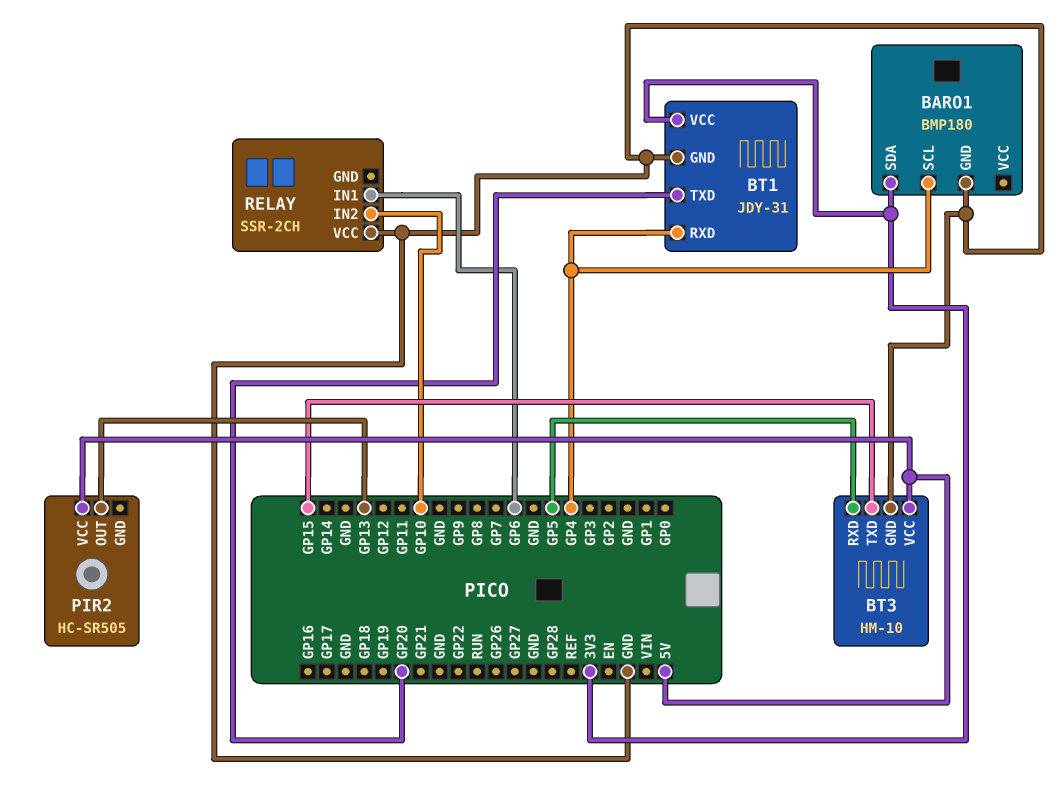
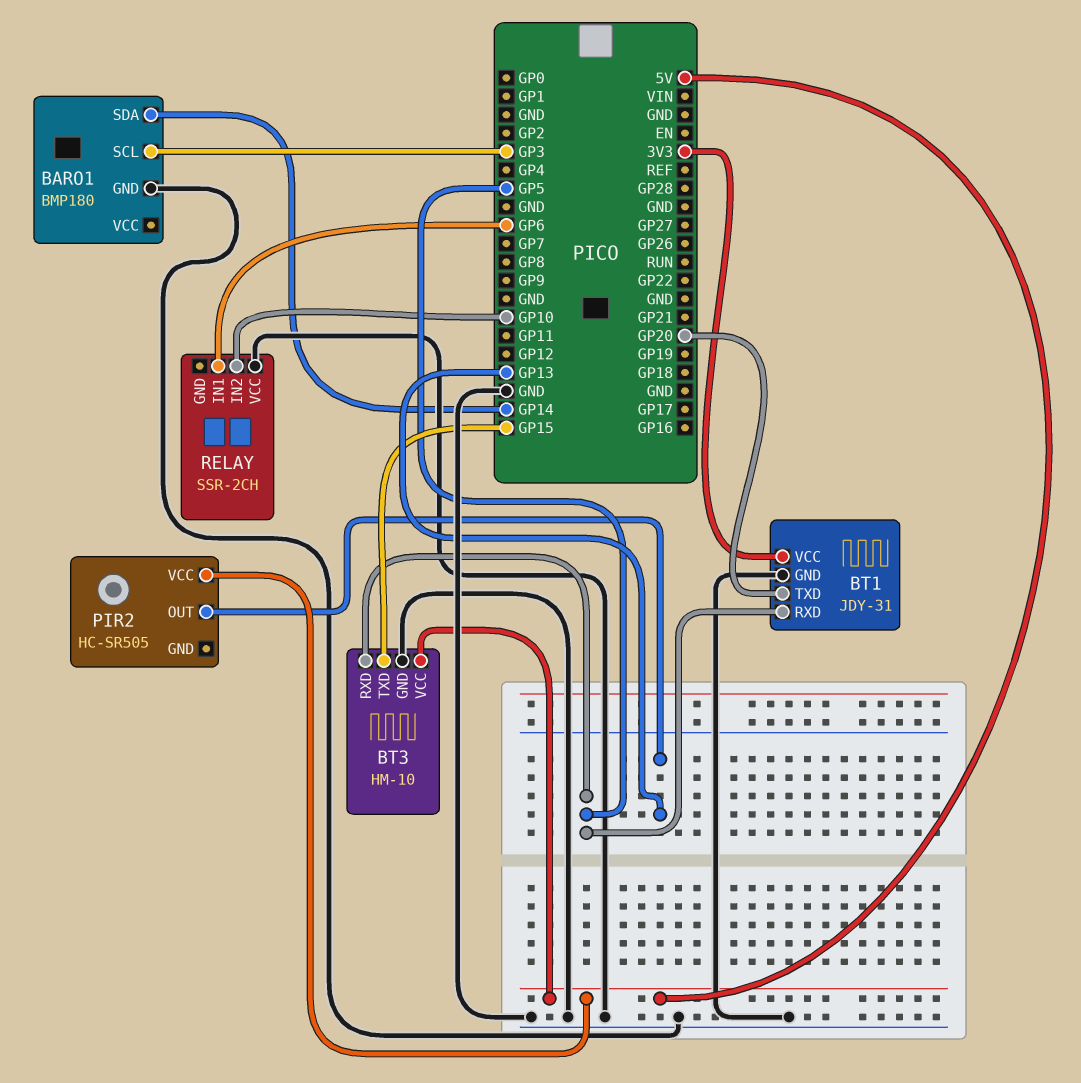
BARO1 pin SCL: GP4 -> GP3
BARO1 pin SDA: 3V3 -> GP14
BT1 pin RXD: GP4 -> GP5

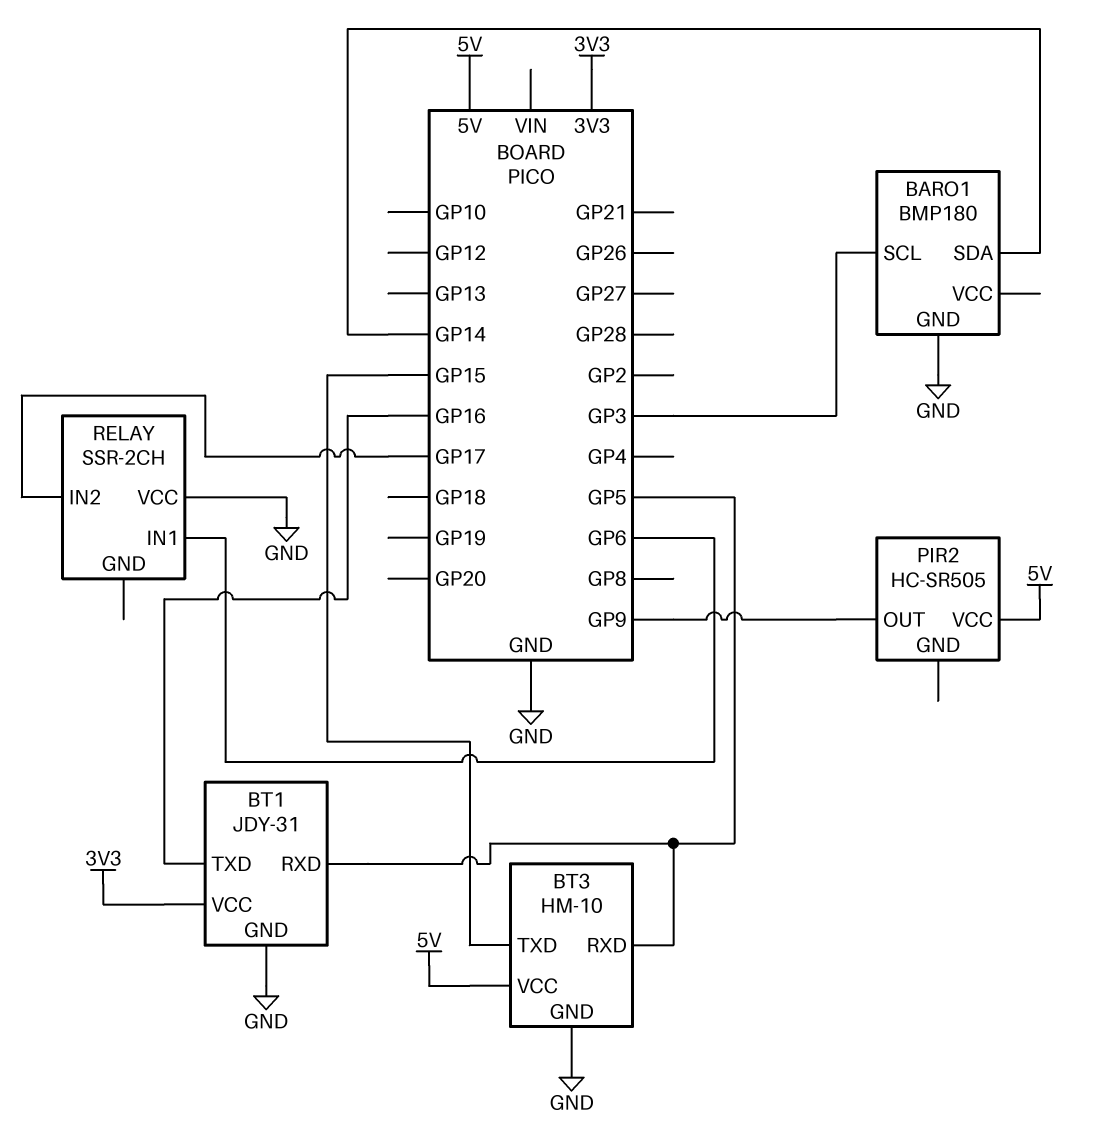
BT1 pin TXD: GP20 -> GP16
PIR2 pin OUT: GP13 -> GP9
RELAY pin IN2: GP10 -> GP17

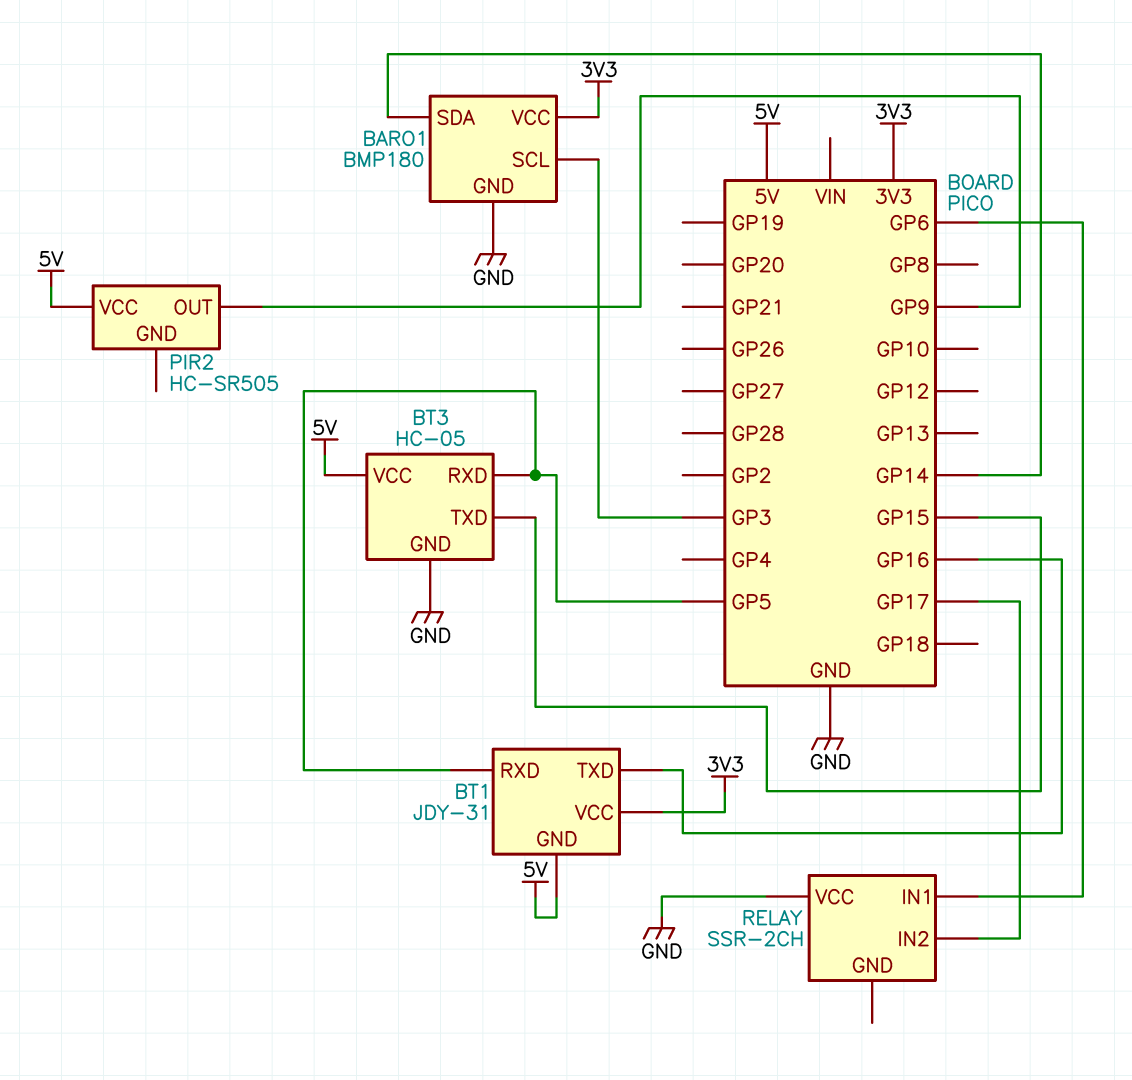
BARO1 pin VCC: none -> 3V3
BT1 pin GND: GND -> 5V
BT3: HM-10 -> HC-05

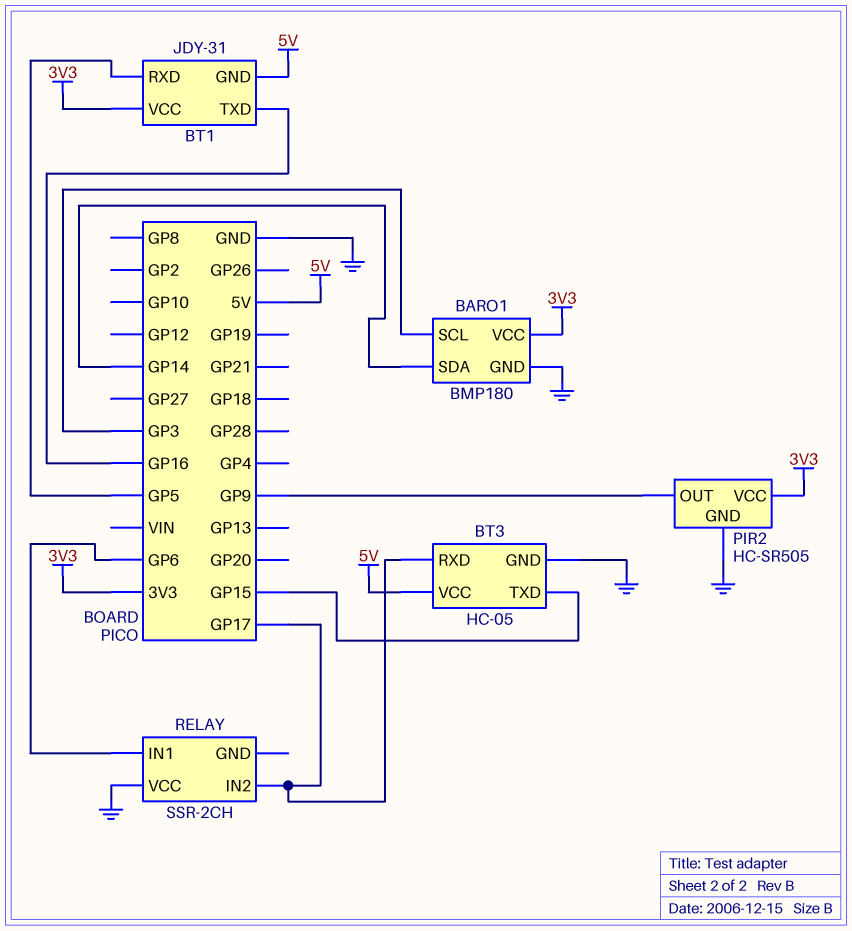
BT3 pin RXD: GP5 -> GP17
PIR2 pin GND: none -> GND
PIR2 pin VCC: 5V -> 3V3

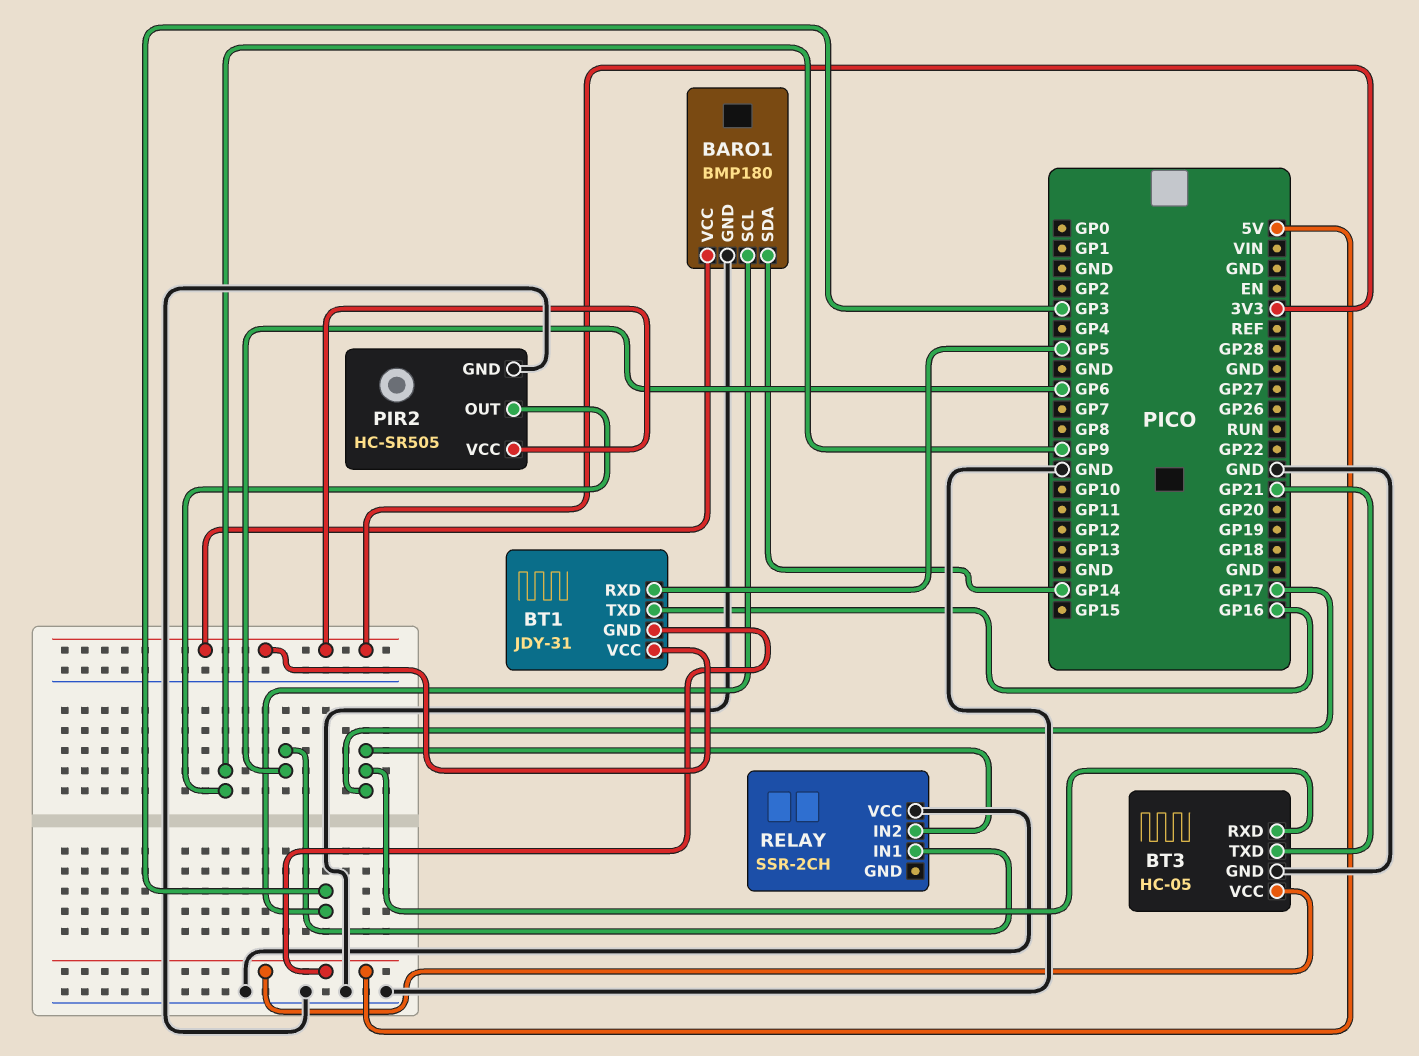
BT3 pin TXD: GP15 -> GP21

